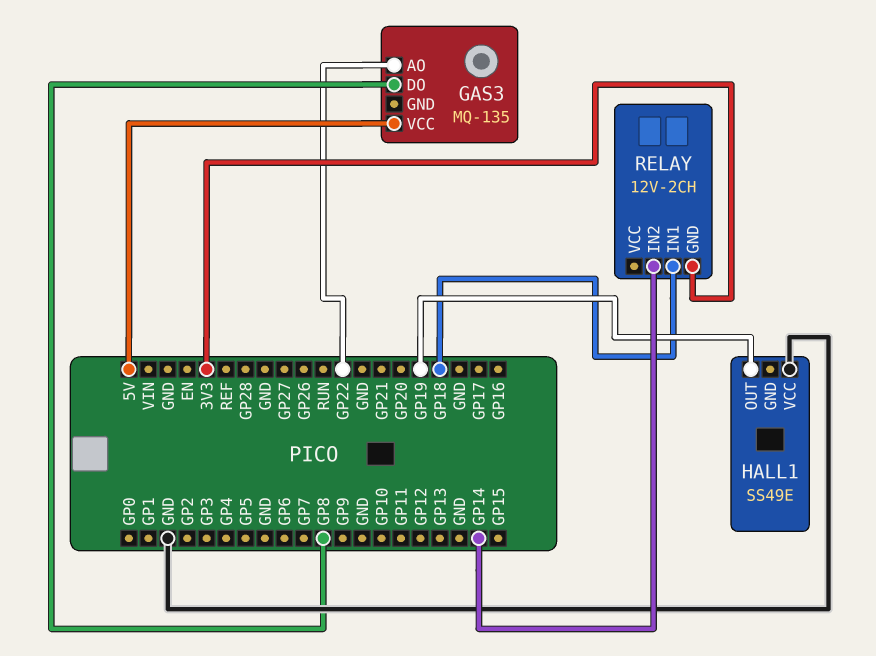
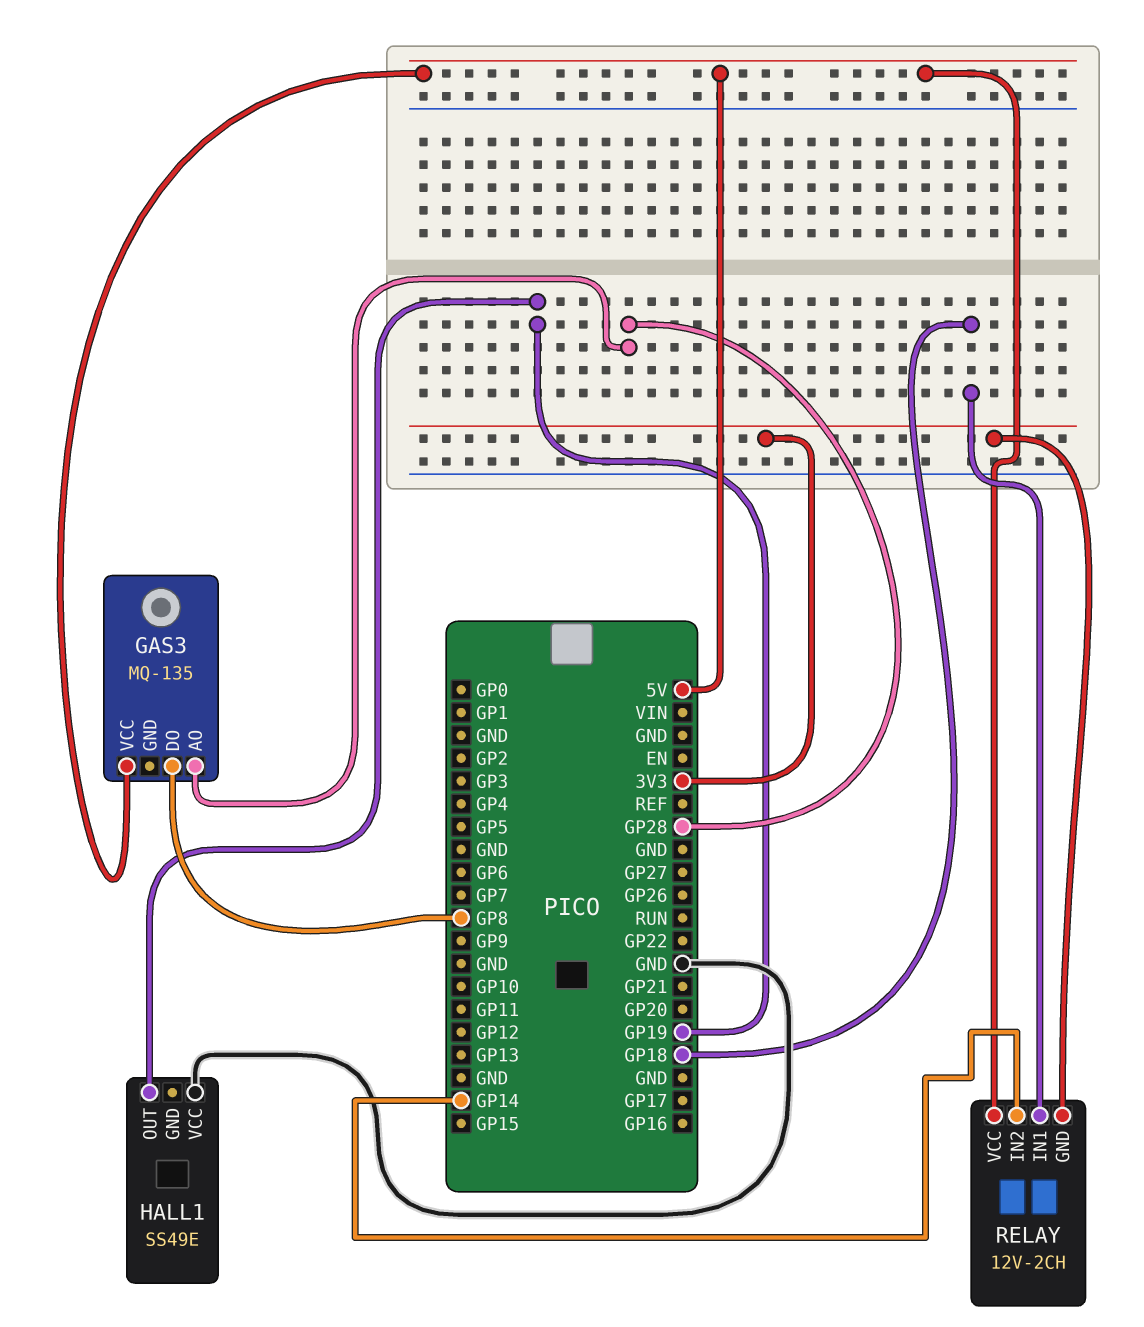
GAS3 pin AO: GP22 -> GP28
RELAY pin VCC: none -> 5V

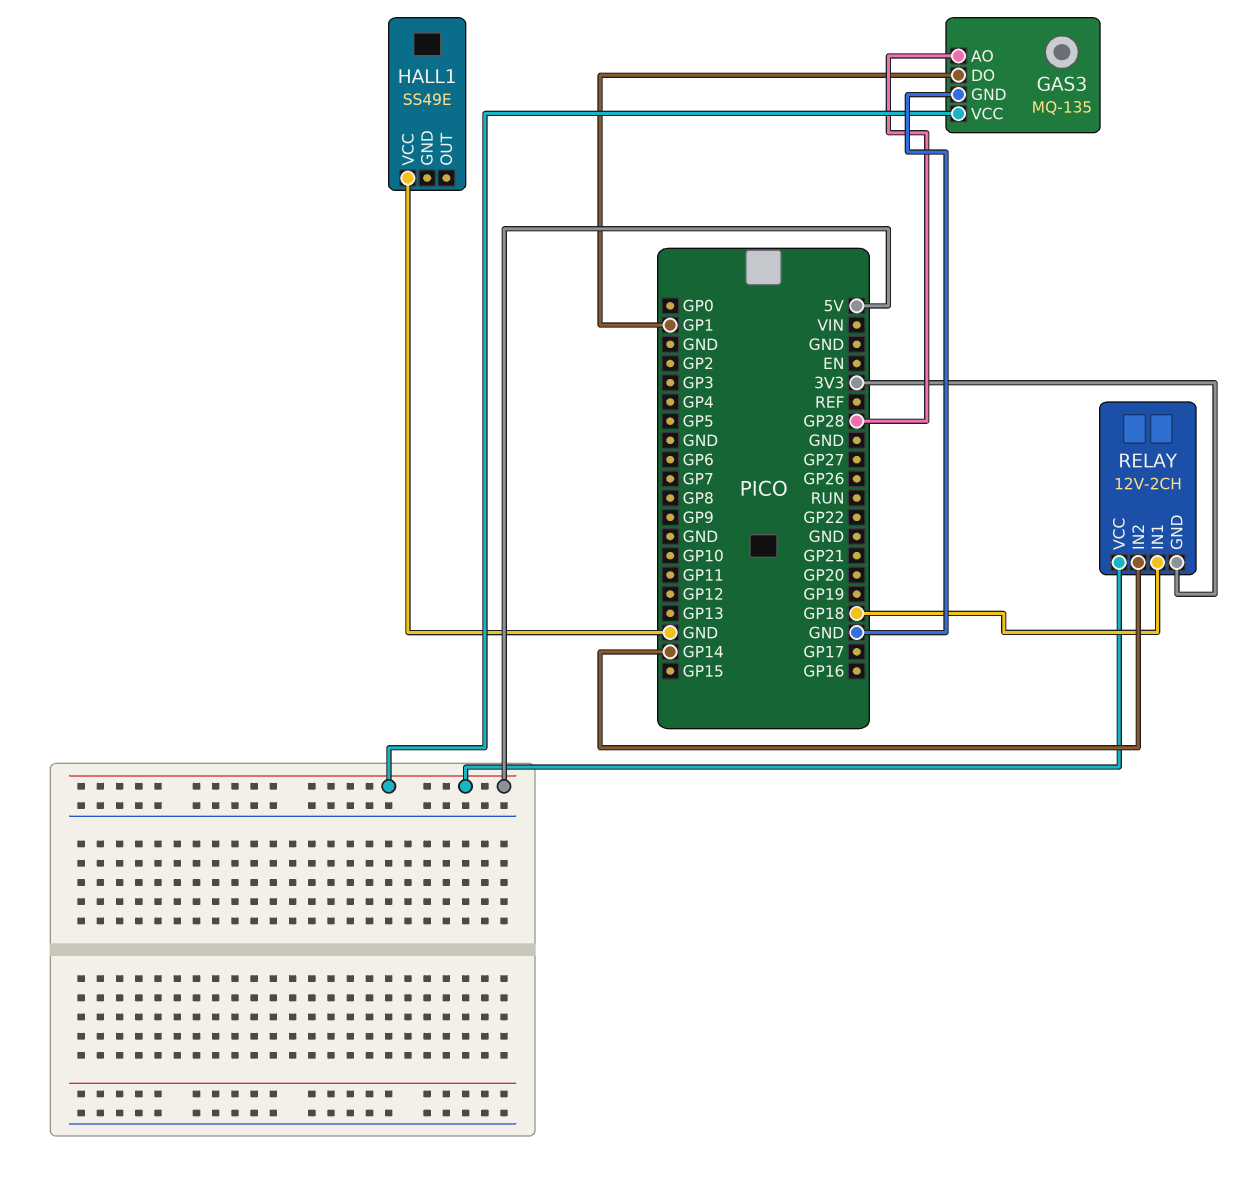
GAS3 pin DO: GP8 -> GP1
GAS3 pin GND: none -> GND
HALL1 pin OUT: GP19 -> none

